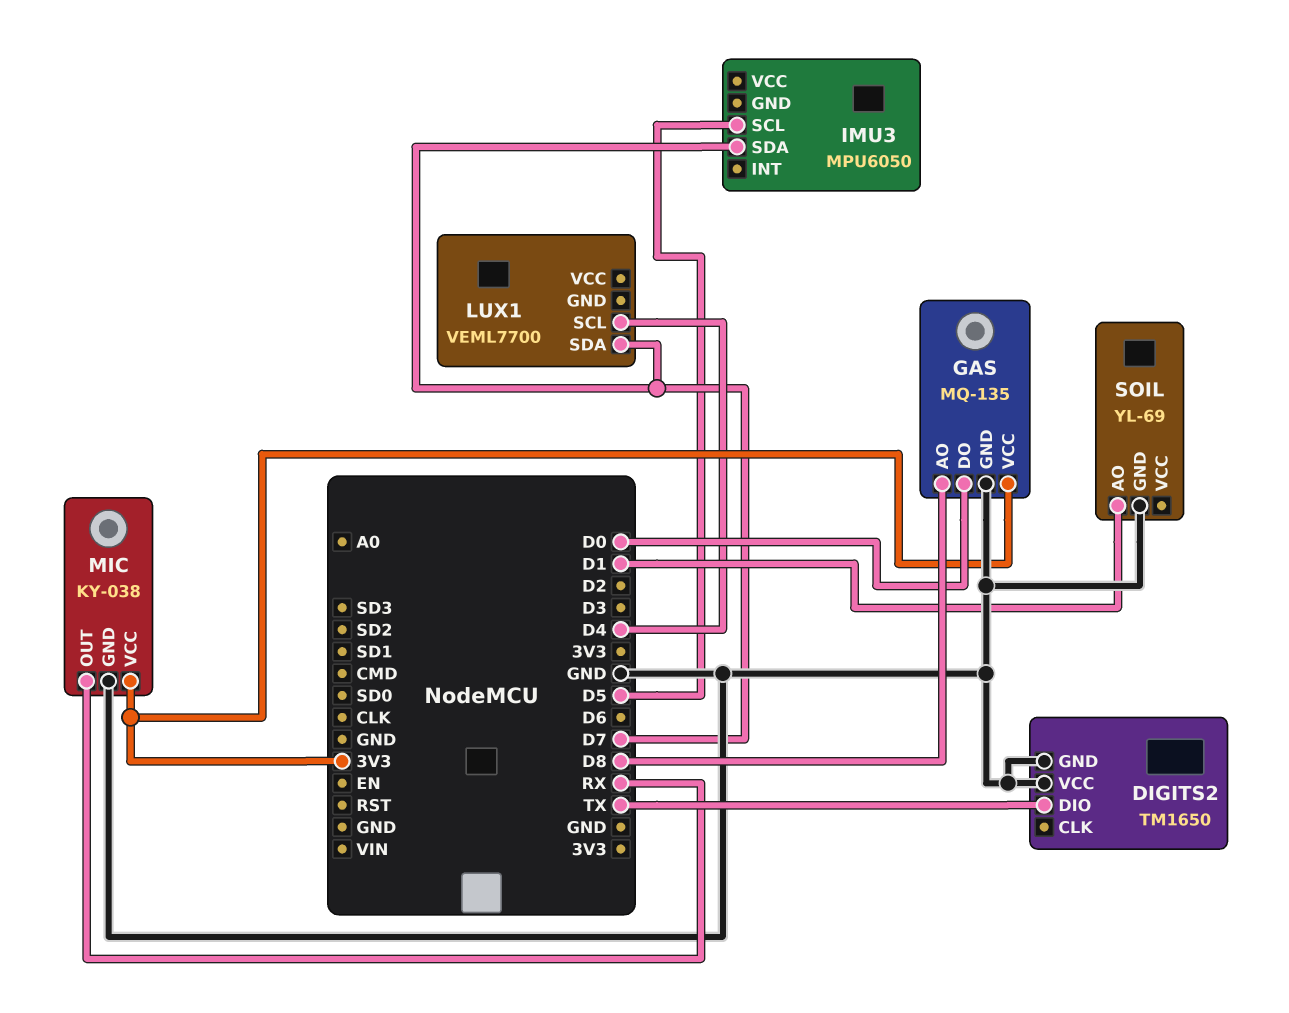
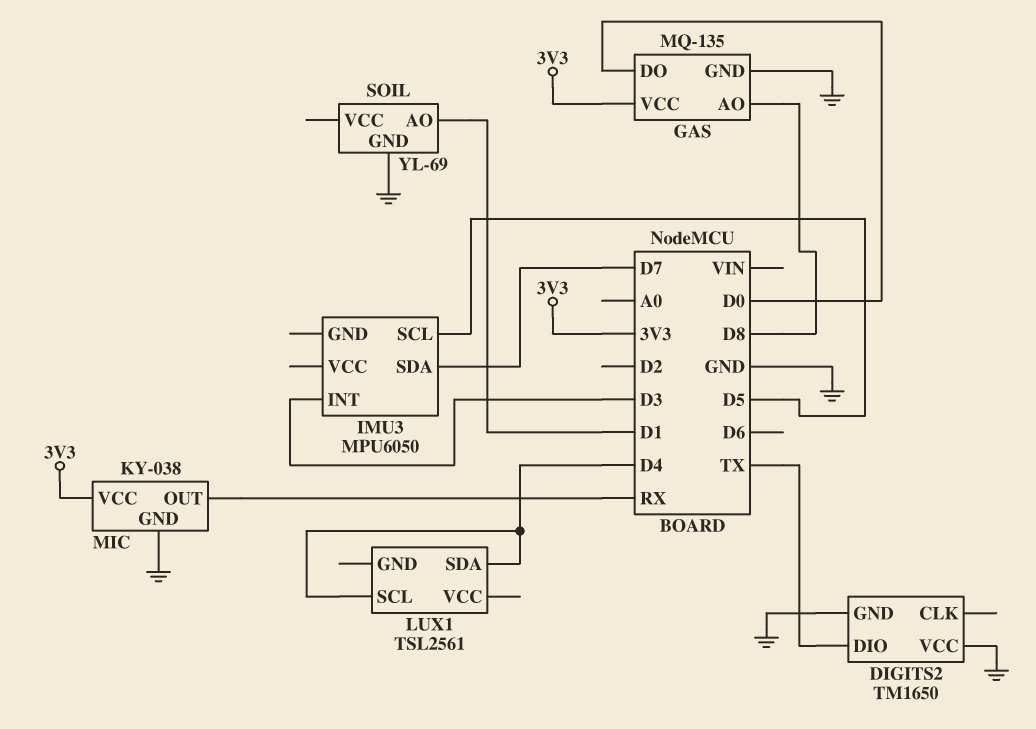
IMU3 pin INT: none -> D3
LUX1: VEML7700 -> TSL2561
LUX1 pin SDA: D7 -> D4

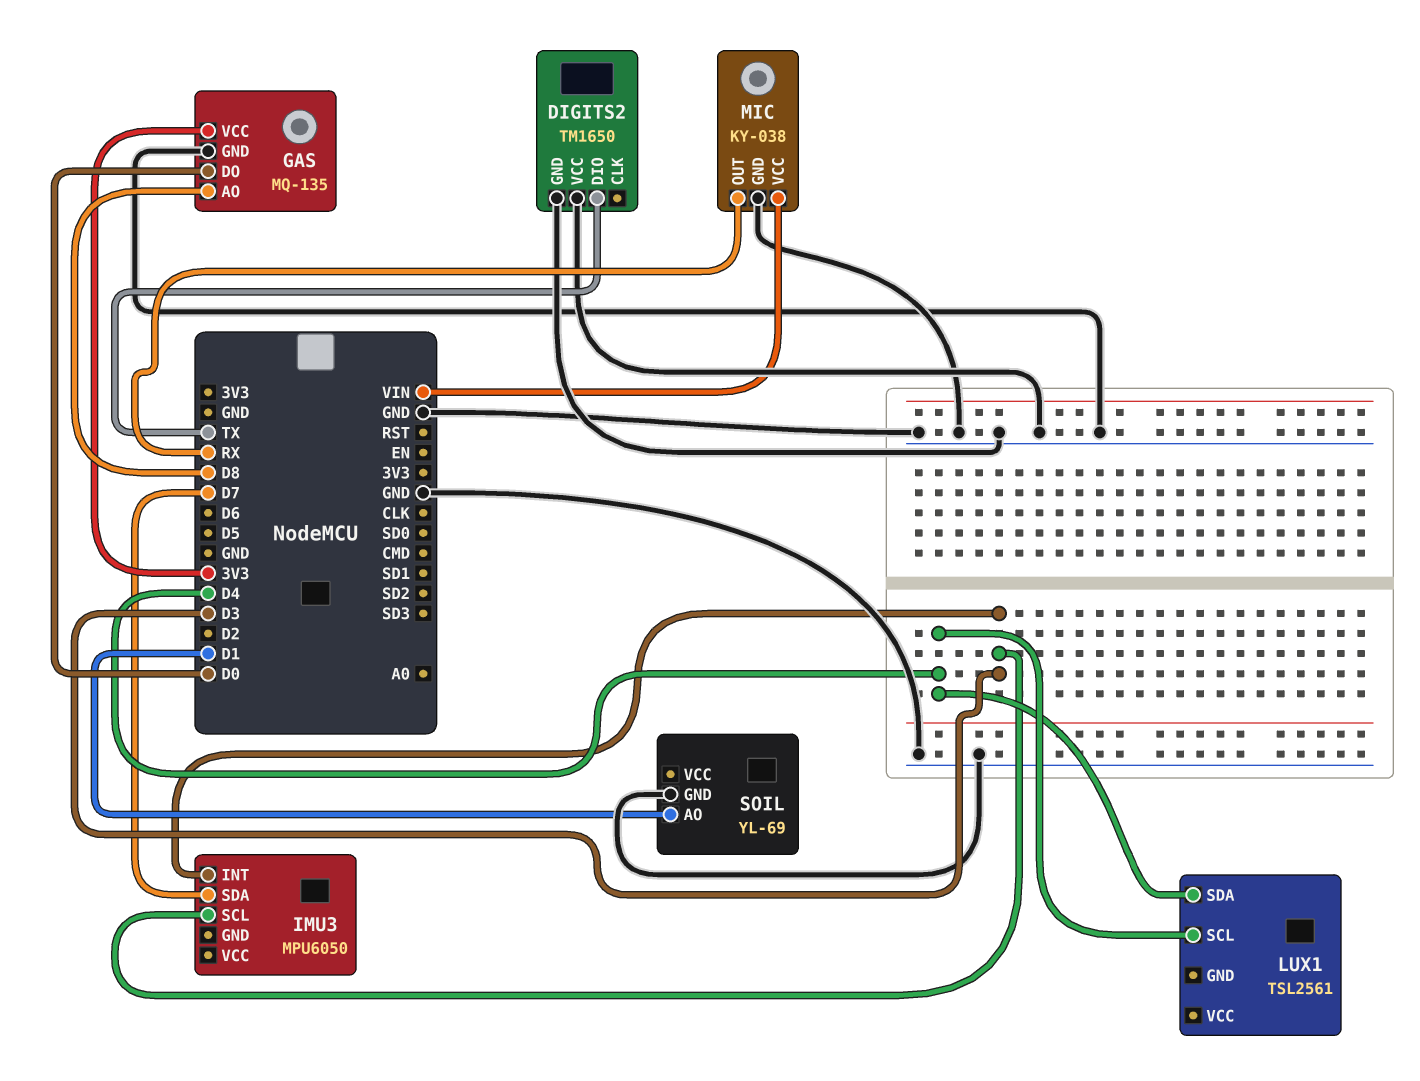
IMU3 pin SCL: D5 -> D3
MIC pin VCC: 3V3 -> VIN

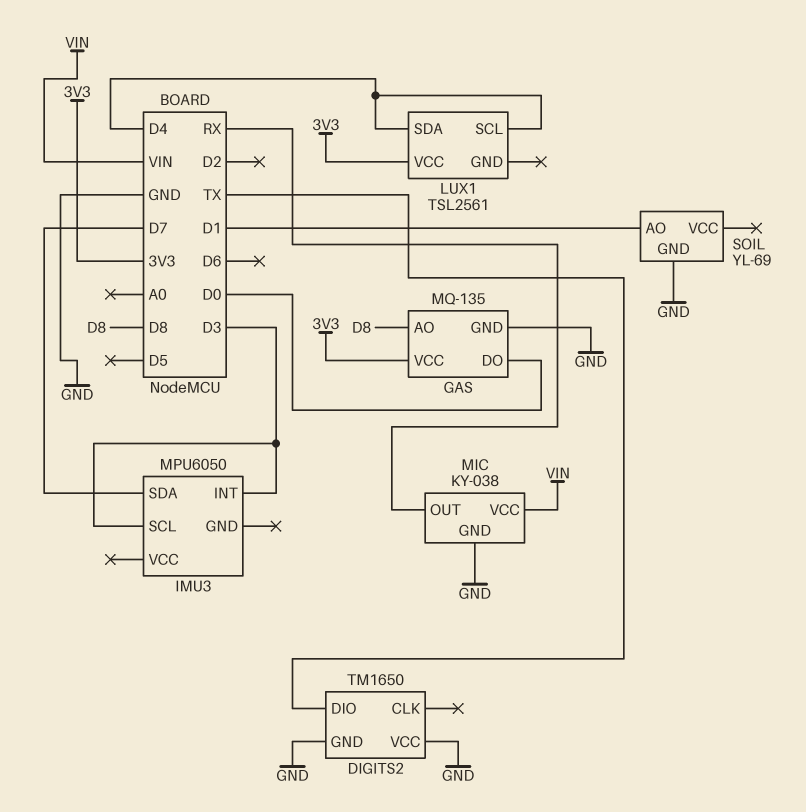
LUX1 pin VCC: none -> 3V3

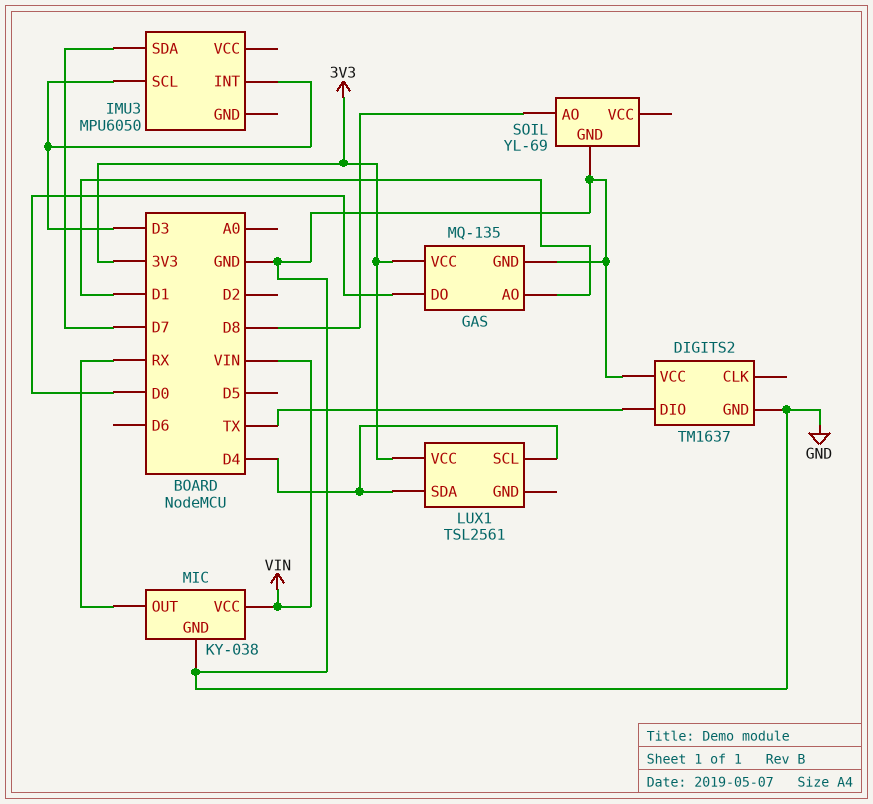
DIGITS2: TM1650 -> TM1637
GAS pin AO: D8 -> D1
SOIL pin AO: D1 -> D8

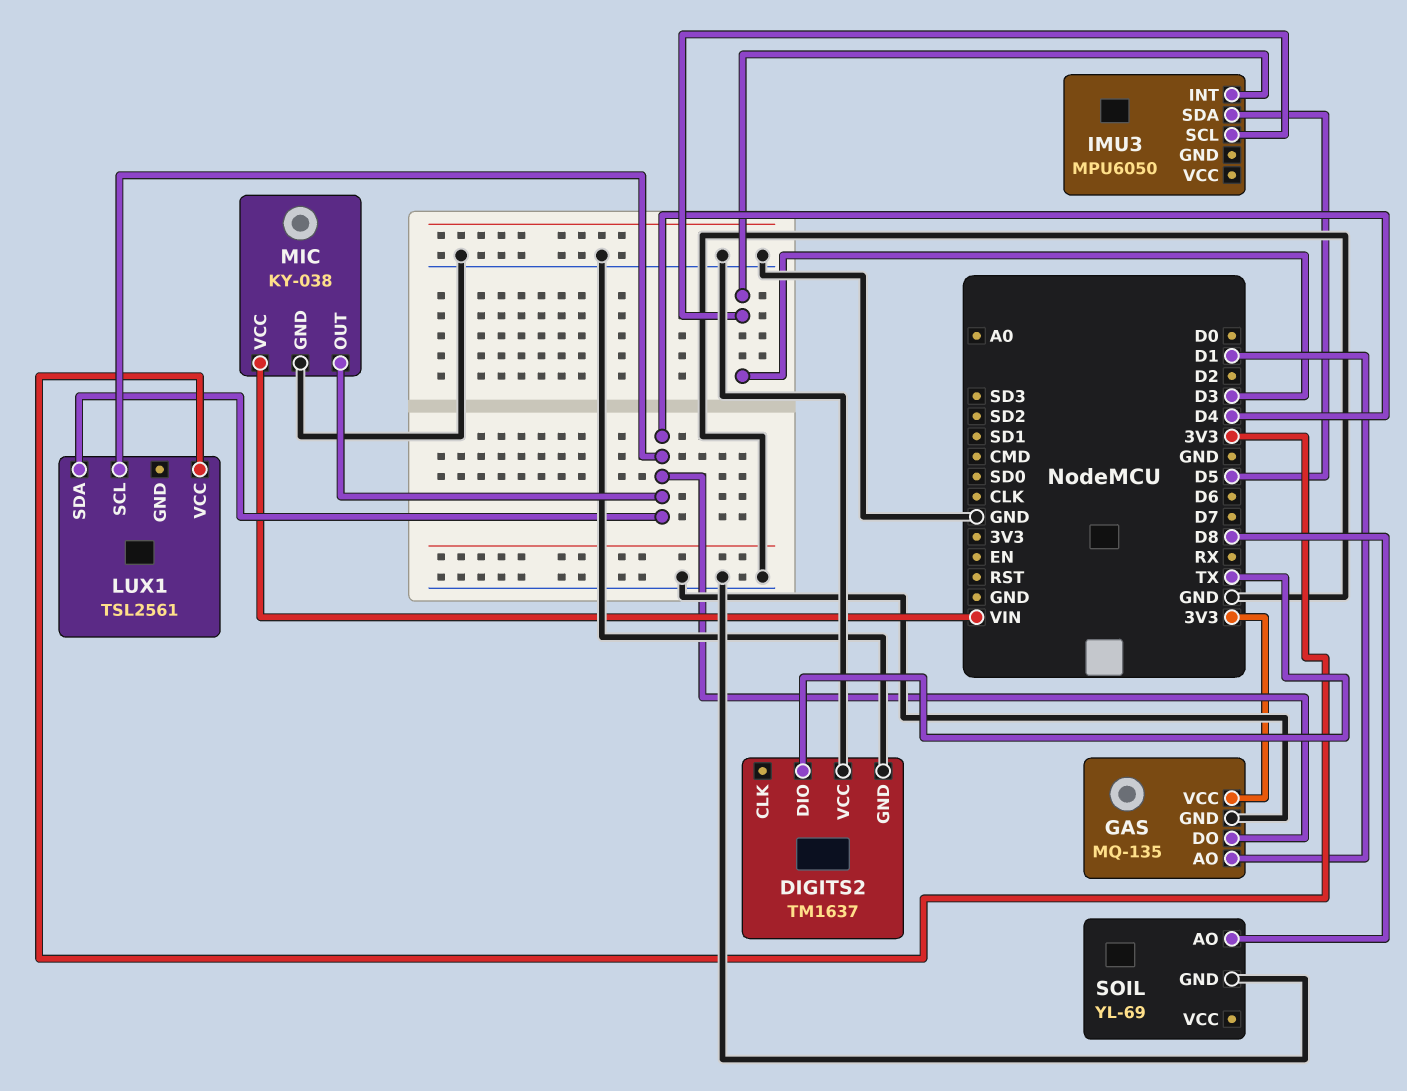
GAS pin DO: D0 -> D4
IMU3 pin SDA: D7 -> D5
MIC pin OUT: RX -> D4

